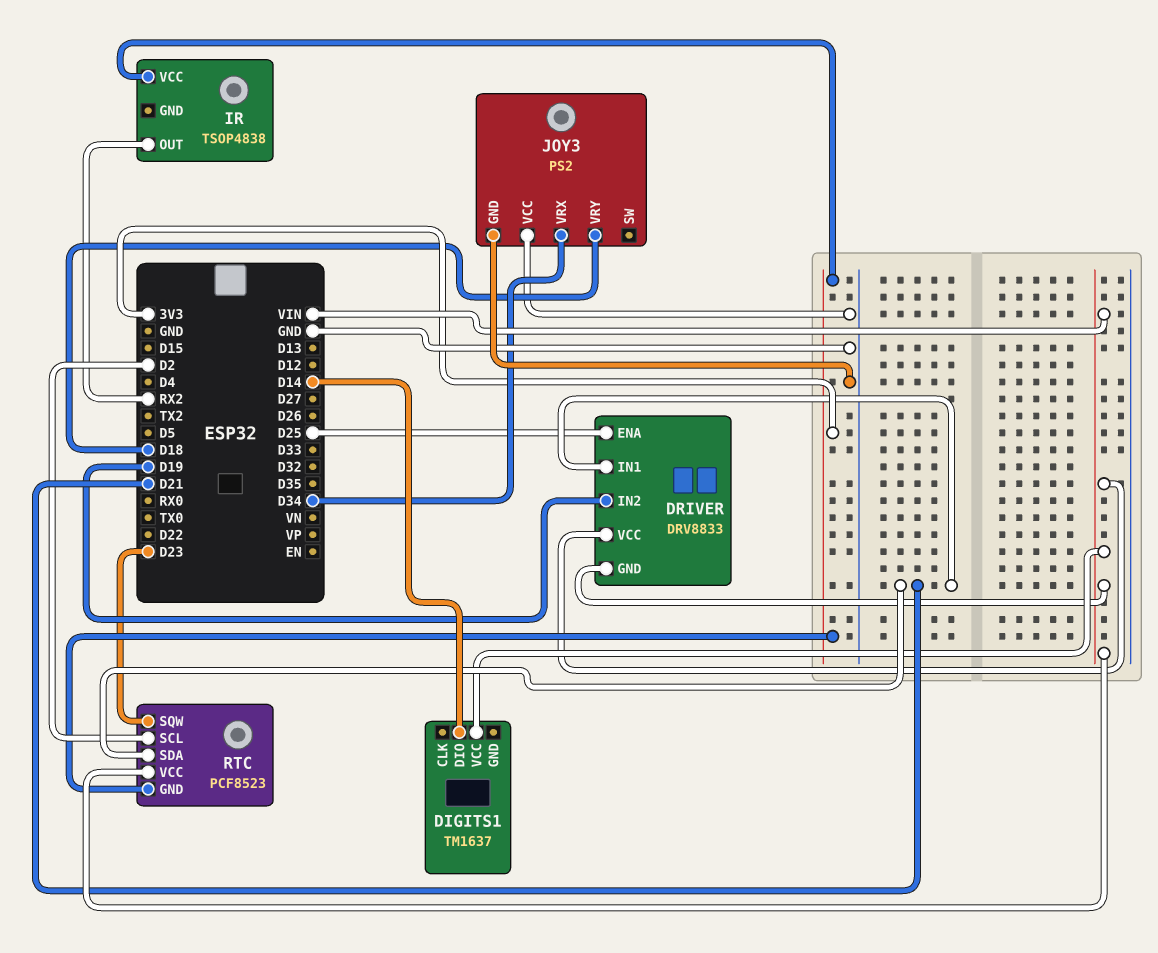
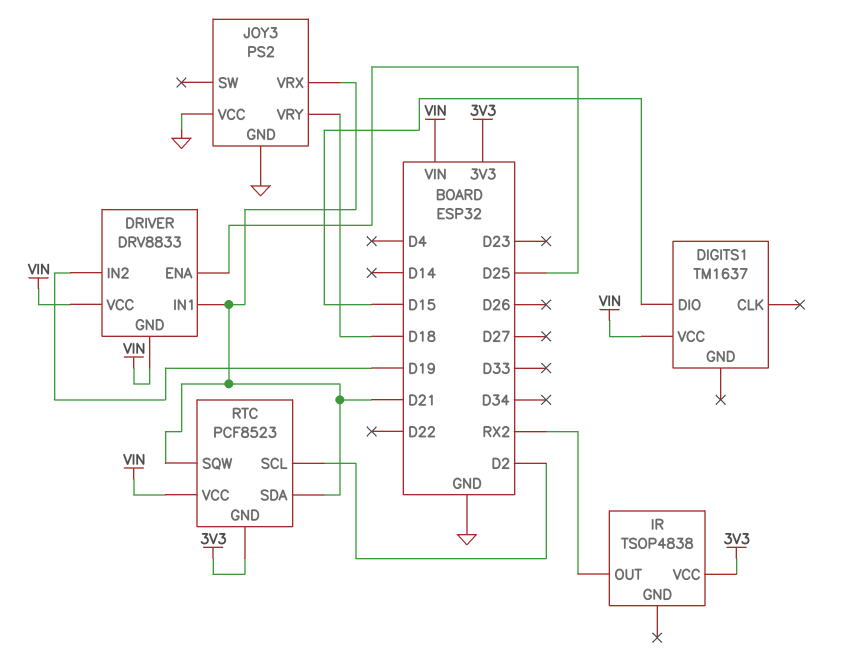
DIGITS1 pin DIO: D14 -> D15
JOY3 pin VRX: D34 -> D21
RTC pin SQW: D23 -> D21

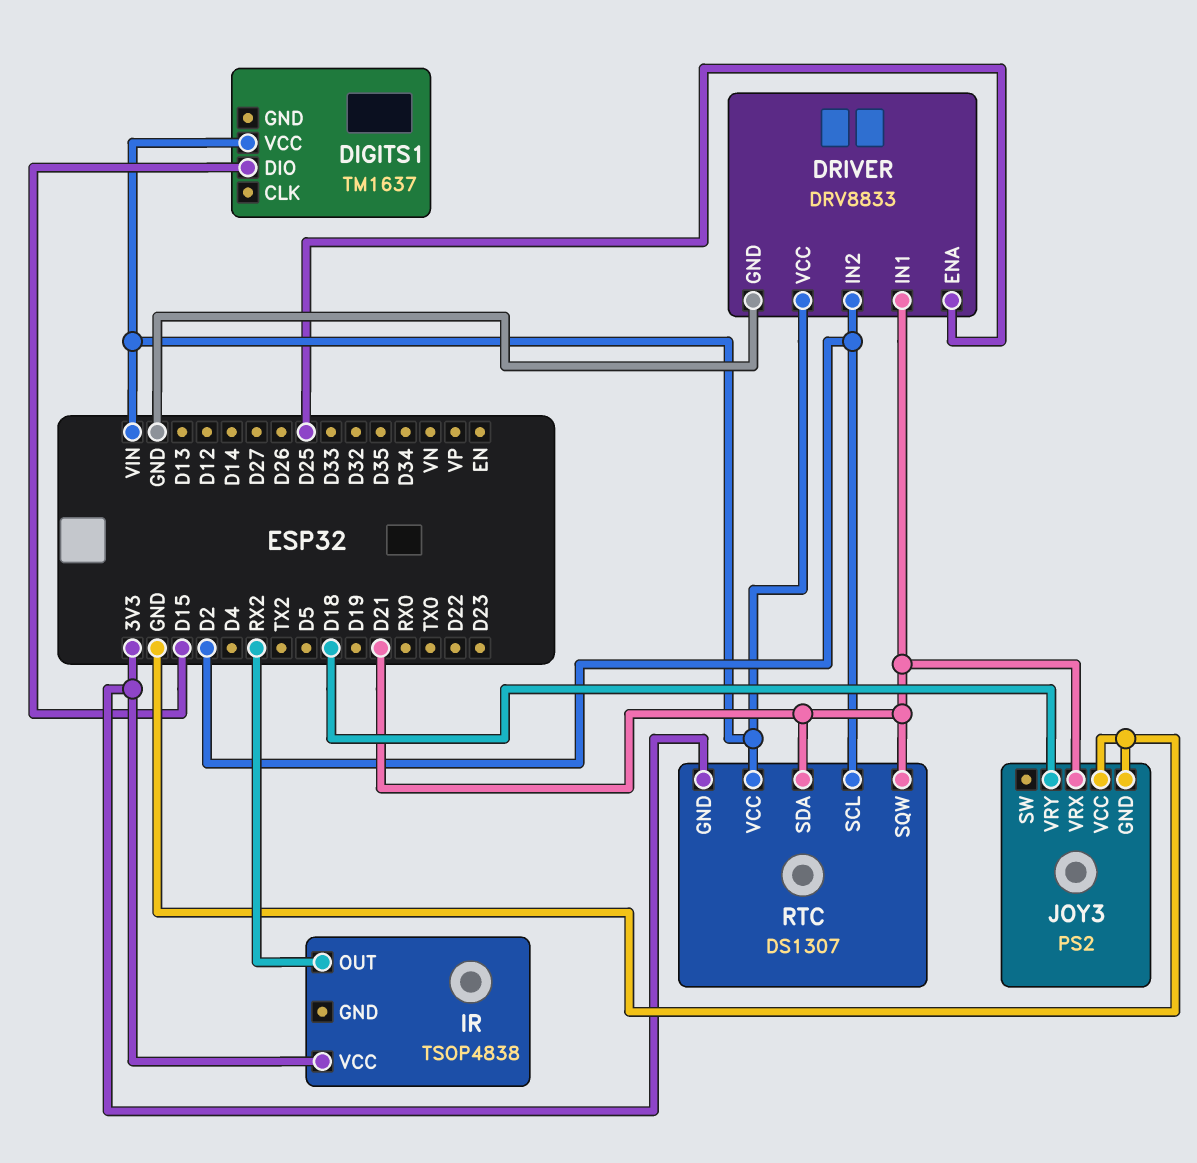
DRIVER pin GND: VIN -> GND
DRIVER pin IN2: D19 -> D2
RTC: PCF8523 -> DS1307

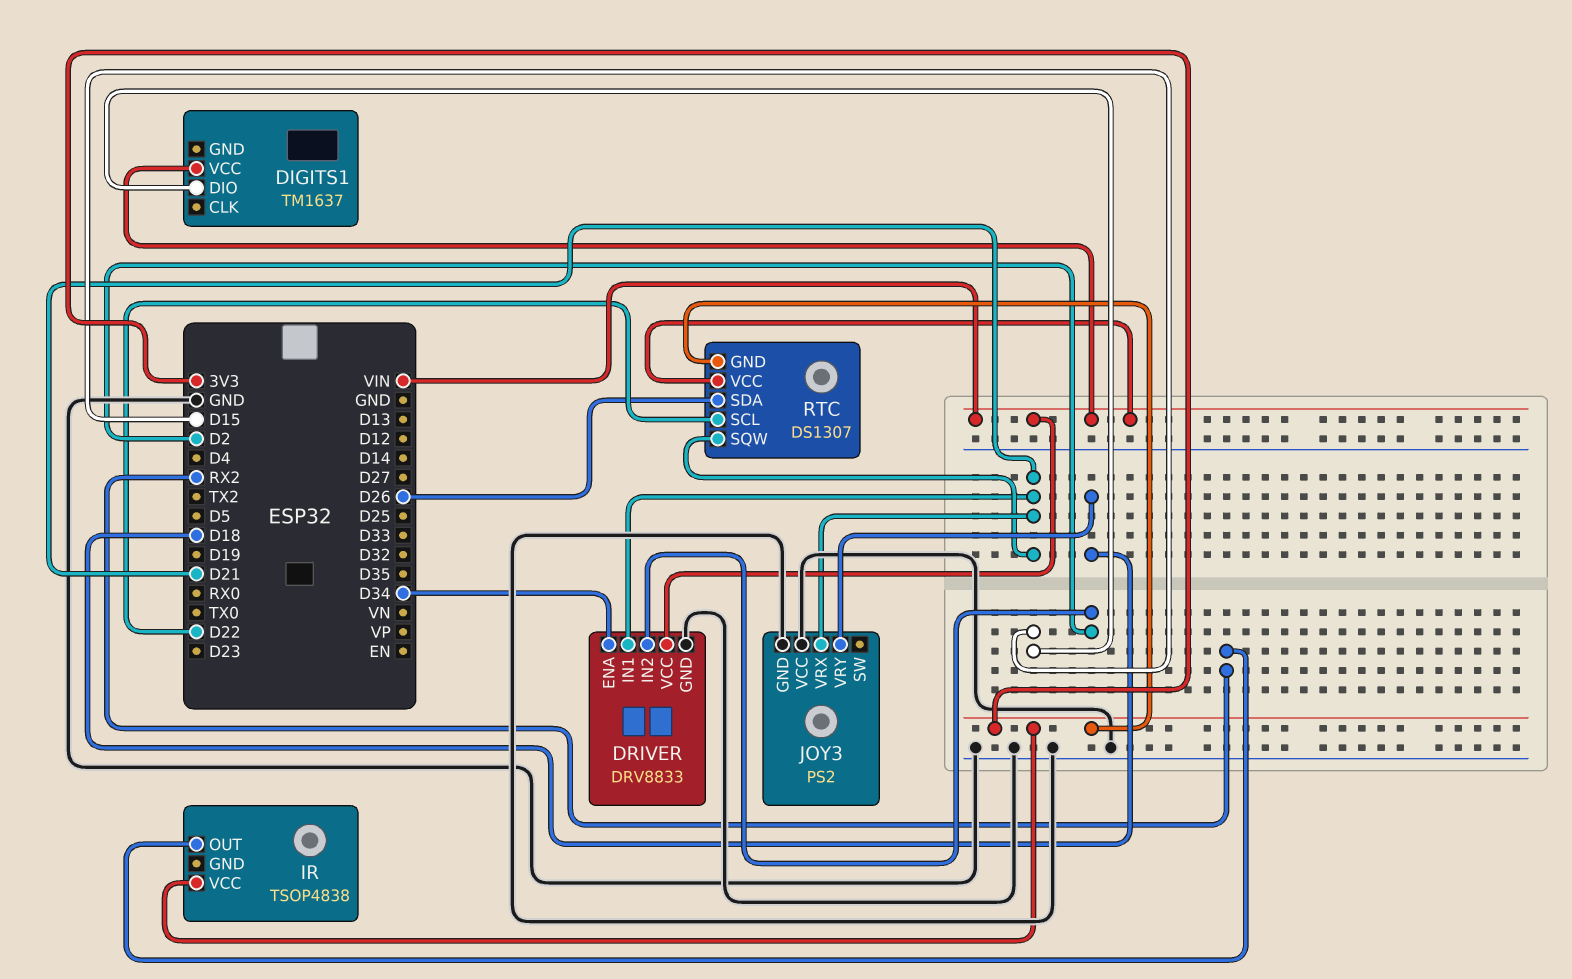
DRIVER pin ENA: D25 -> D34
RTC pin SCL: D2 -> D22
RTC pin SDA: D21 -> D26

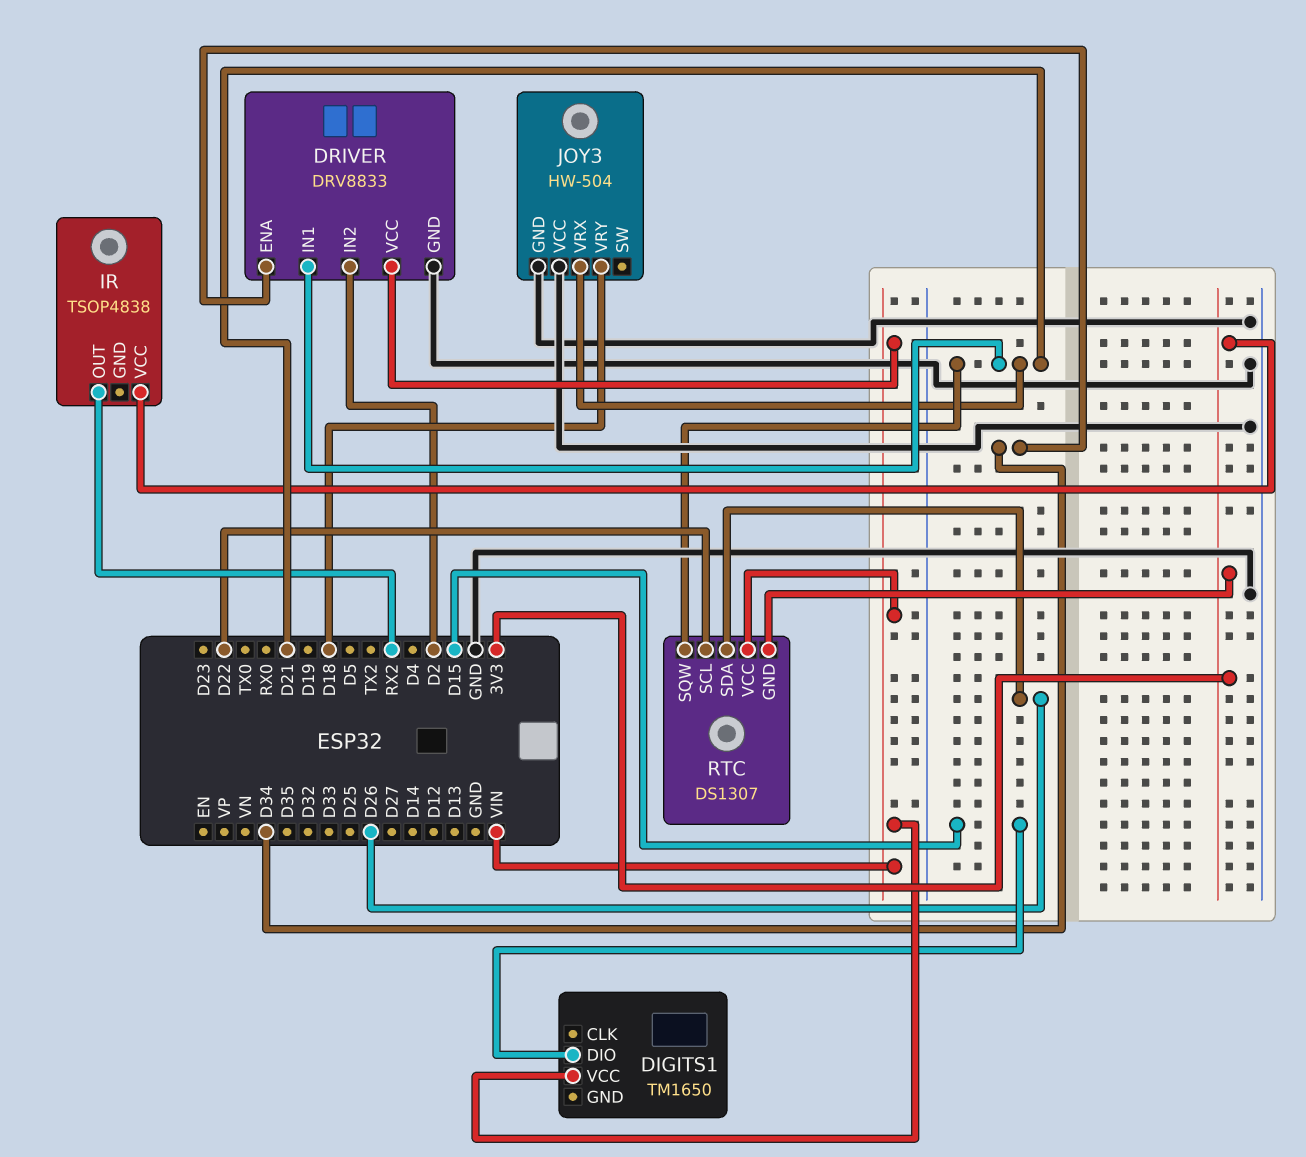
DIGITS1: TM1637 -> TM1650
JOY3: PS2 -> HW-504

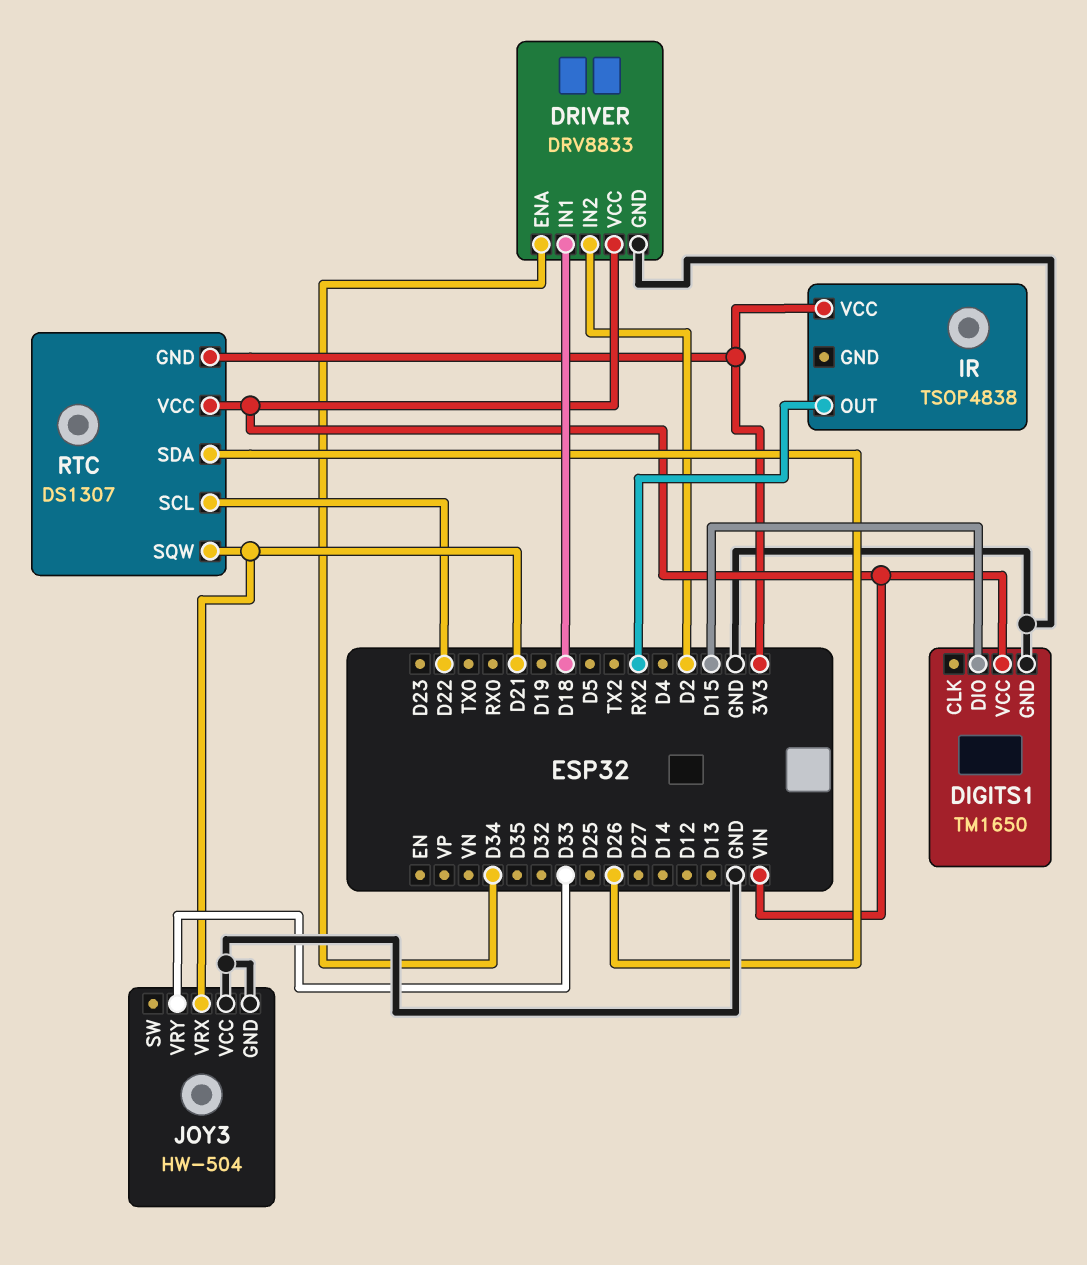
DIGITS1 pin GND: none -> GND
DRIVER pin IN1: D21 -> D18
JOY3 pin VRY: D18 -> D33

